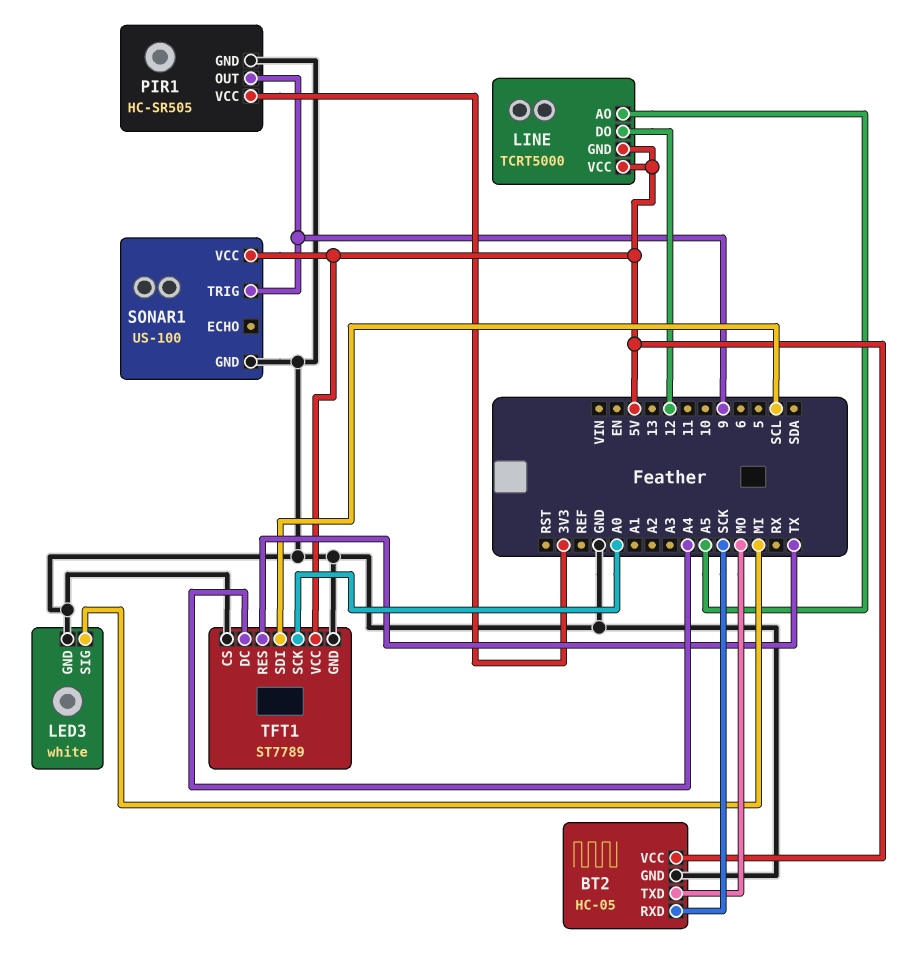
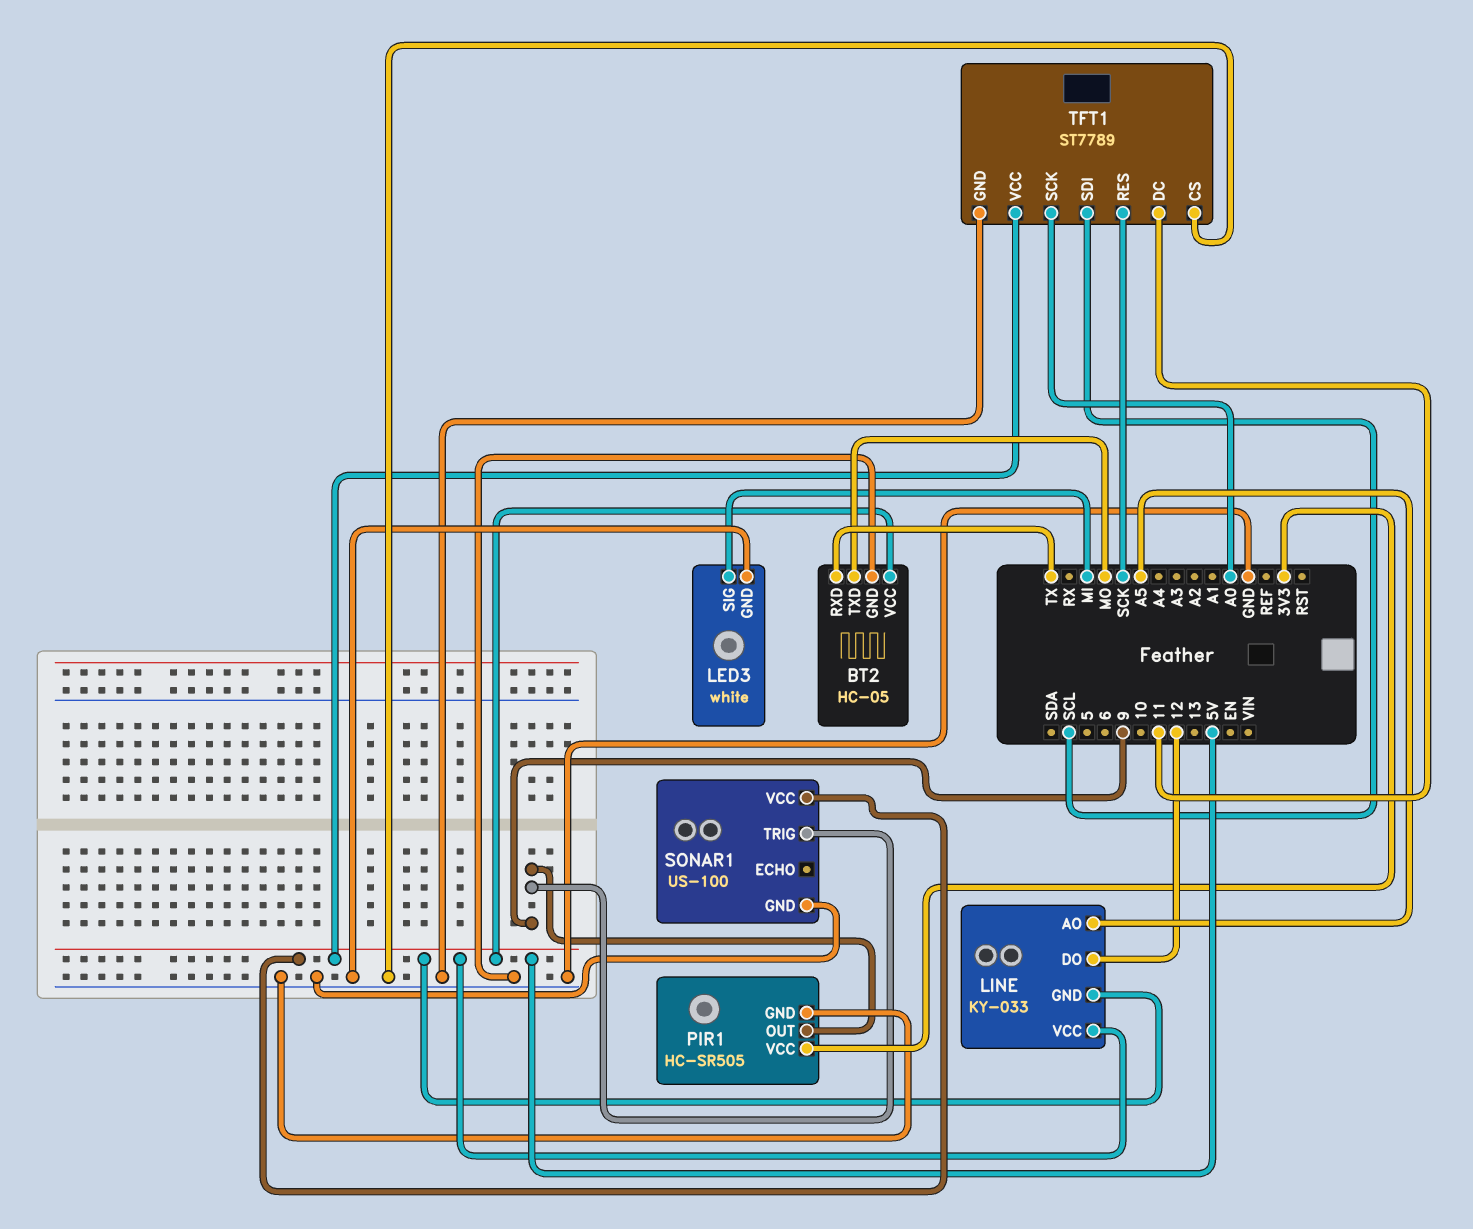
BT2 pin RXD: SCK -> TX
LINE: TCRT5000 -> KY-033
TFT1 pin DC: A4 -> 11
TFT1 pin RES: TX -> SCK

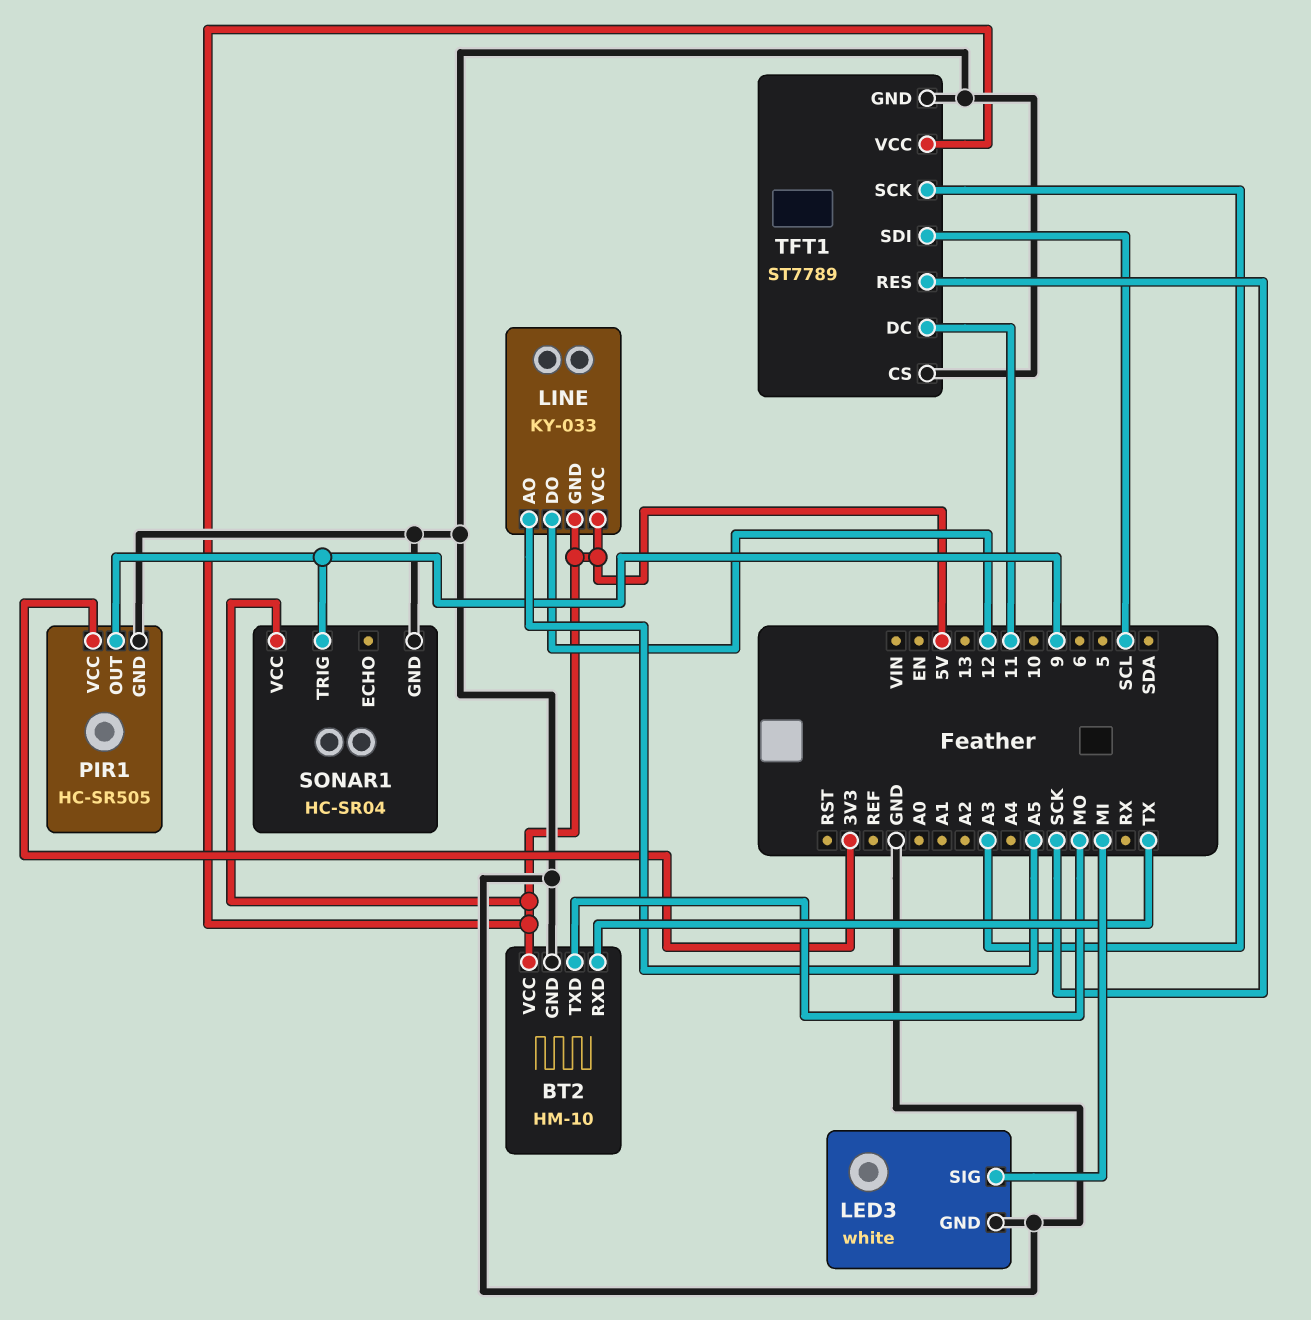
BT2: HC-05 -> HM-10
SONAR1: US-100 -> HC-SR04
TFT1 pin SCK: A0 -> A3

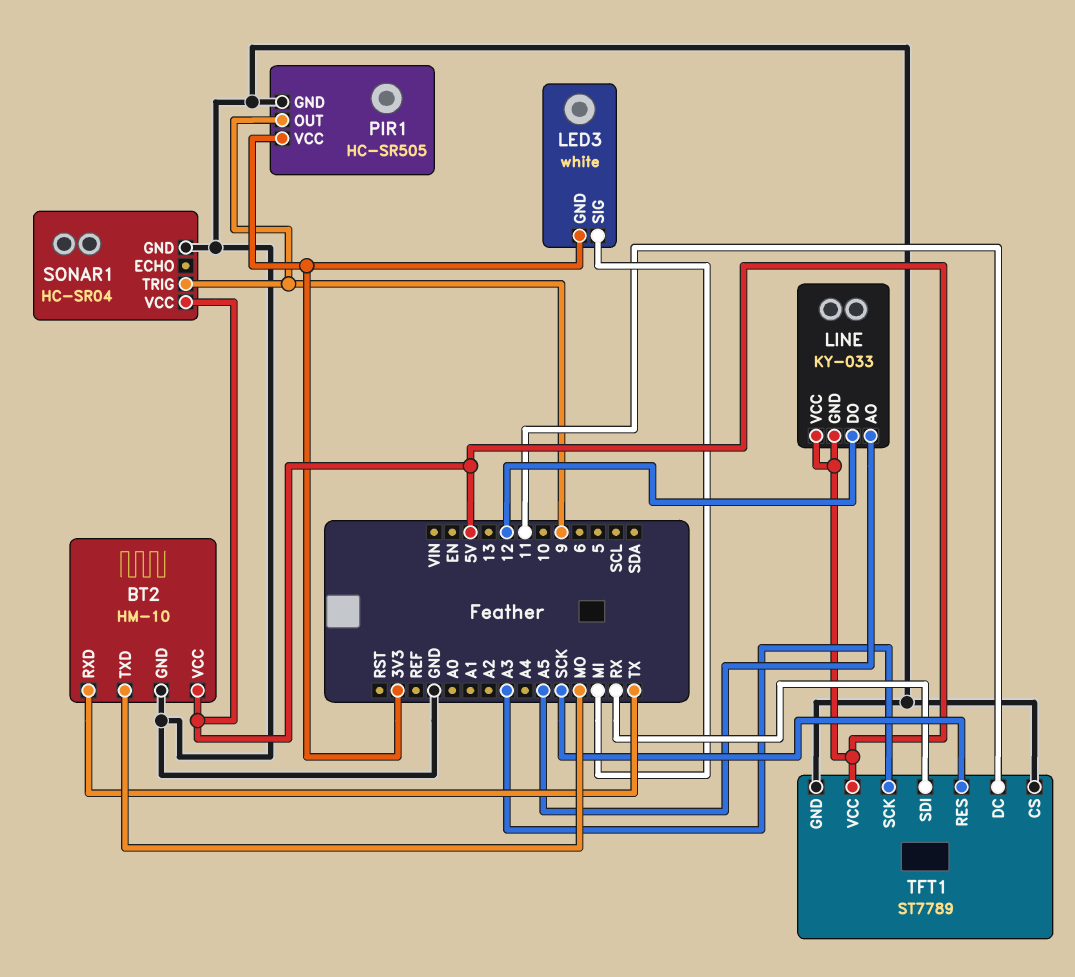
LED3 pin GND: GND -> 3V3
TFT1 pin SDI: SCL -> RX

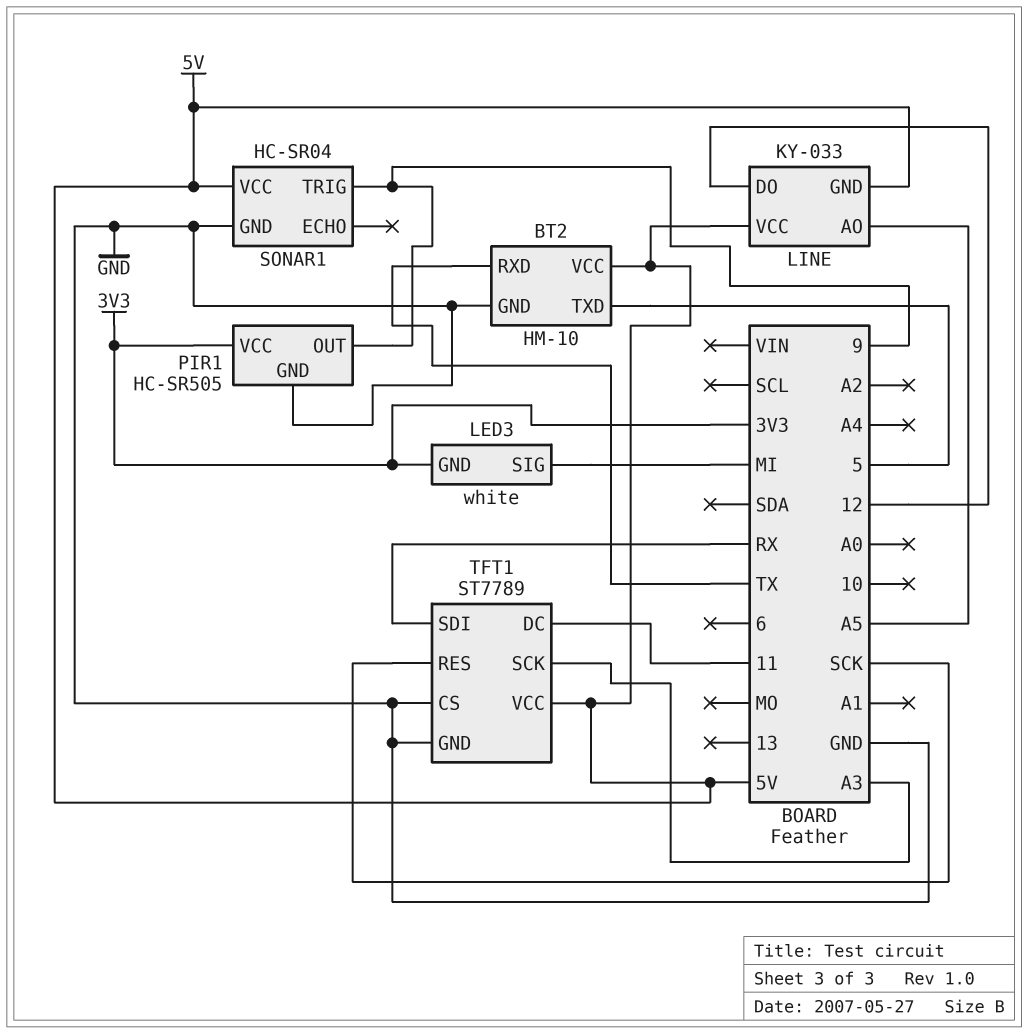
BT2 pin TXD: MO -> 5

